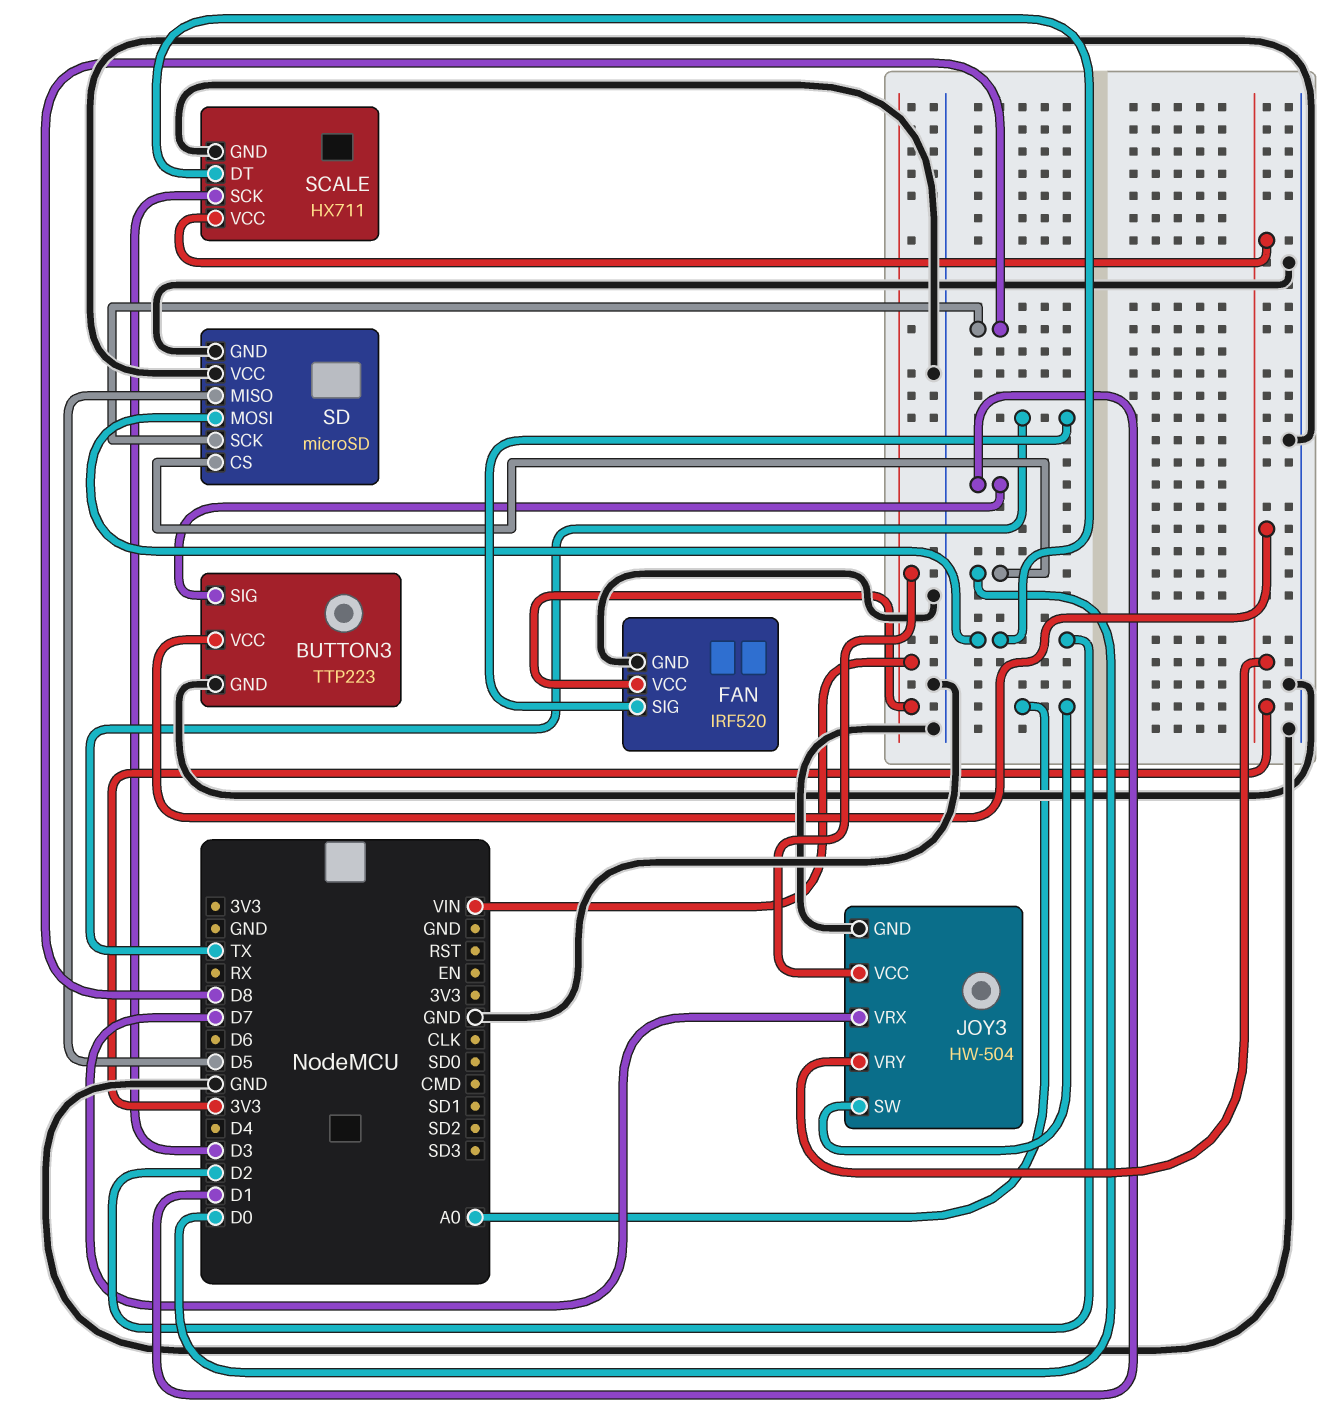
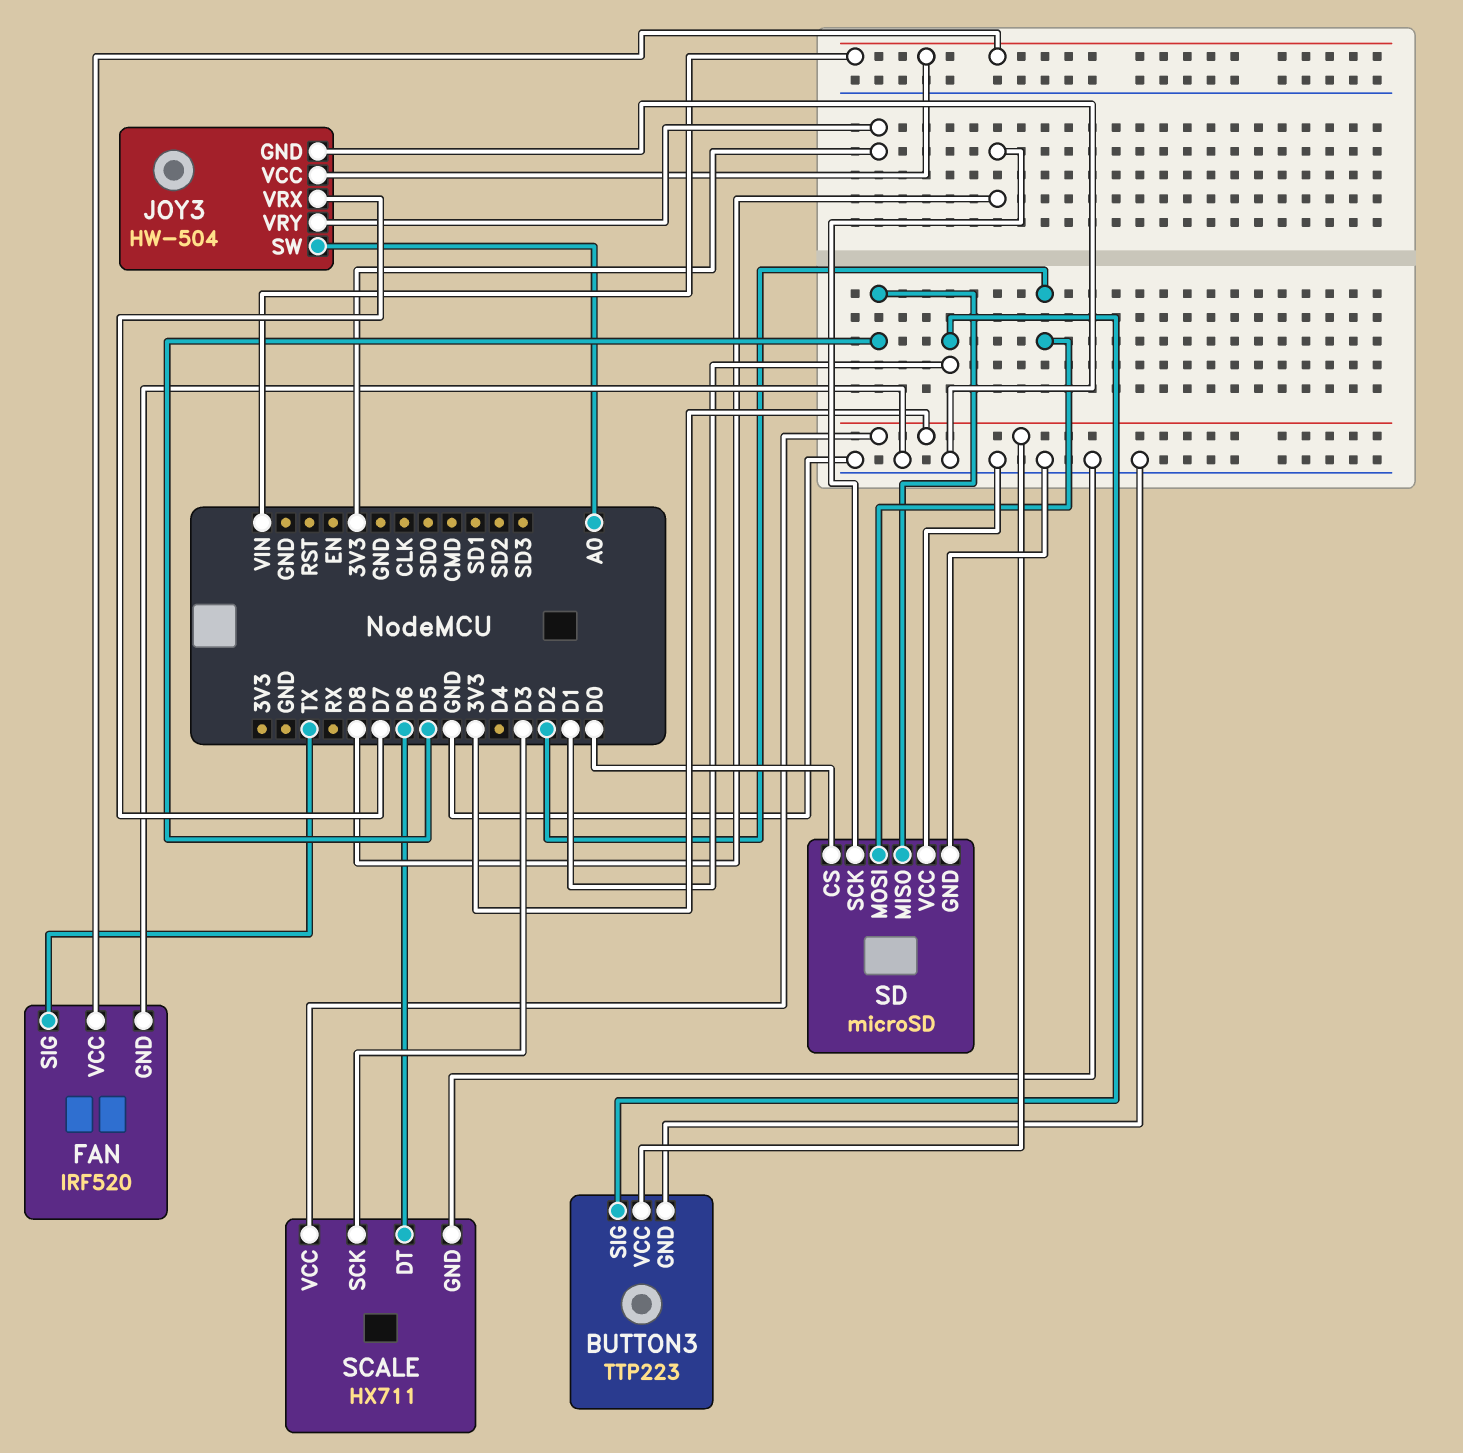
SCALE pin DT: D2 -> D6

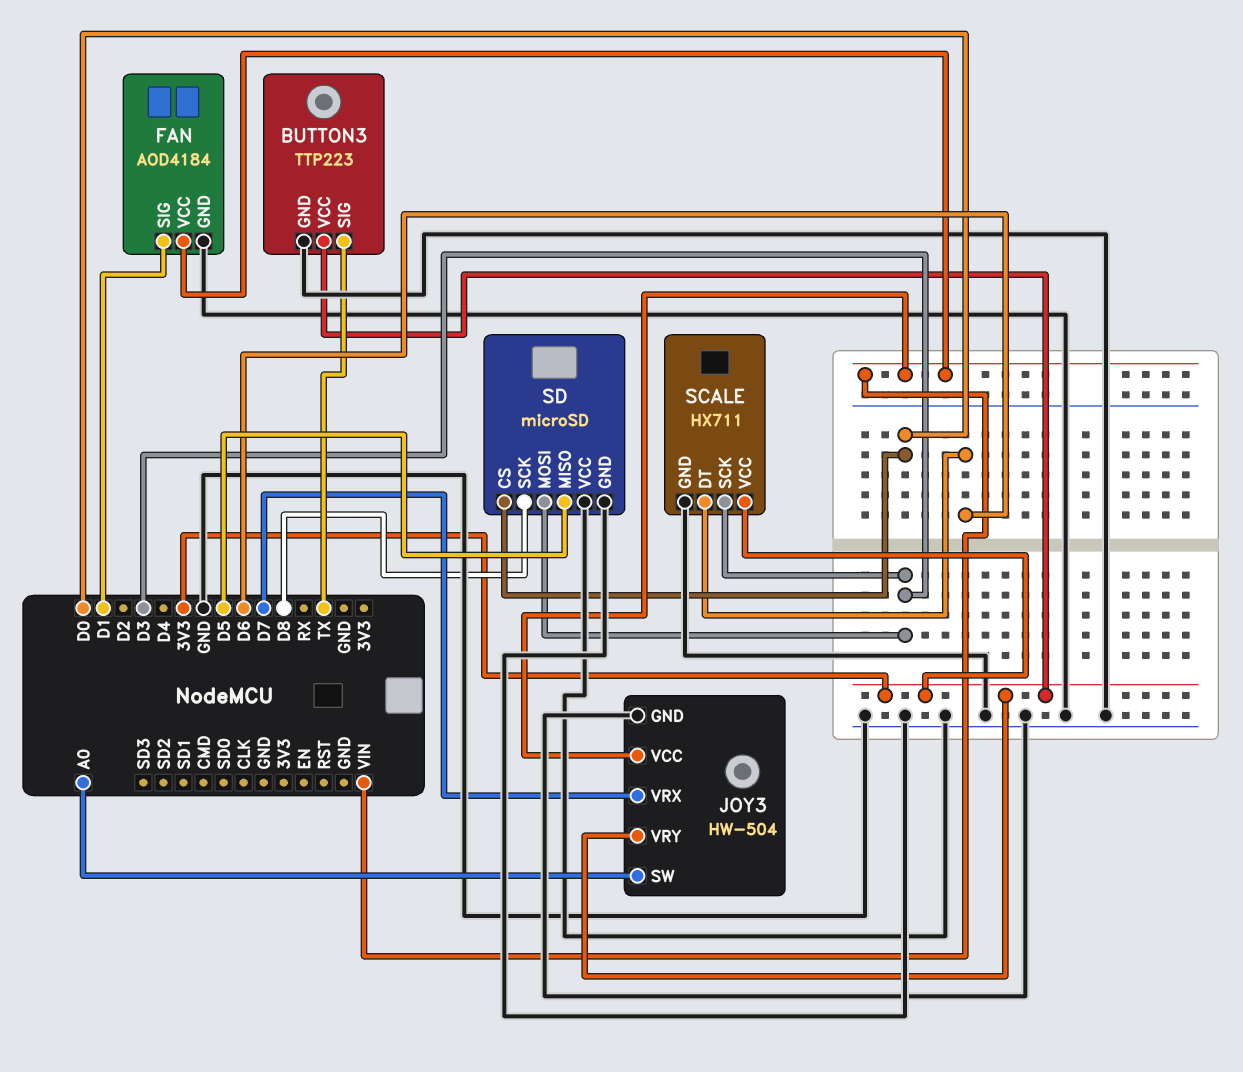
BUTTON3 pin SIG: D1 -> TX
FAN: IRF520 -> AOD4184
FAN pin SIG: TX -> D1
SD pin MOSI: D2 -> D3

